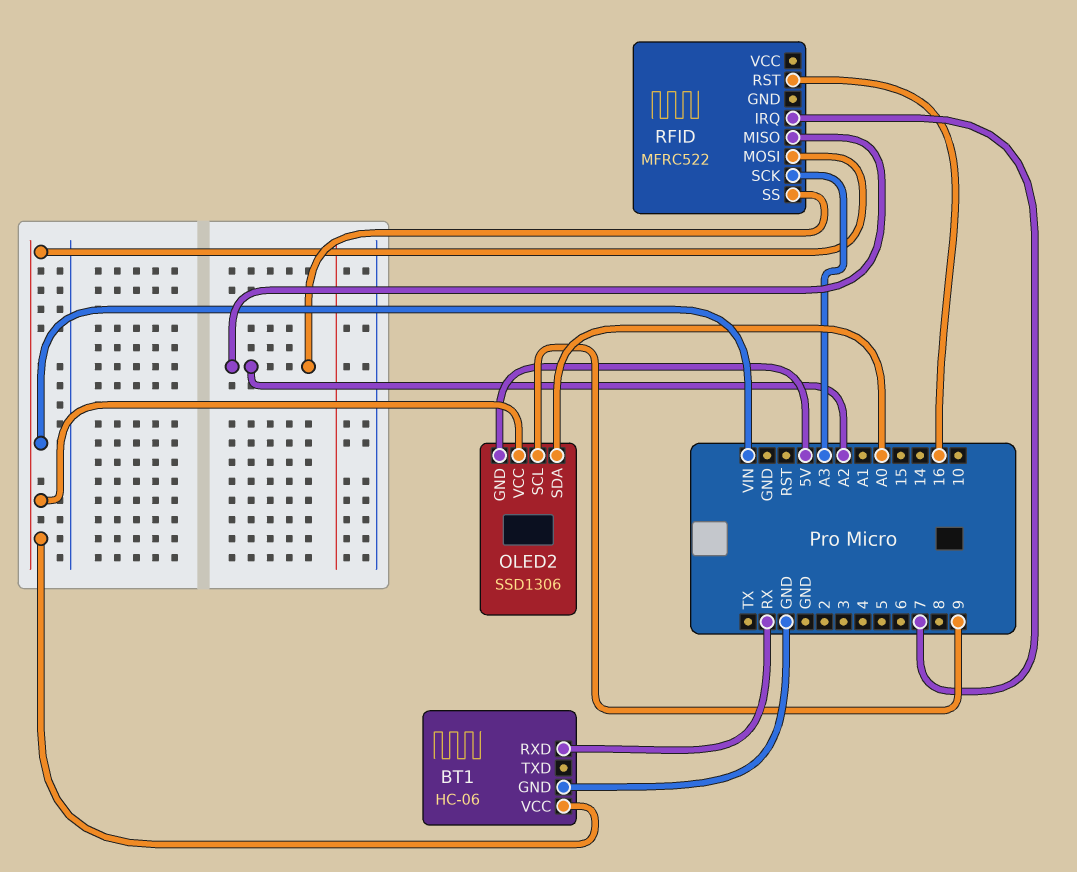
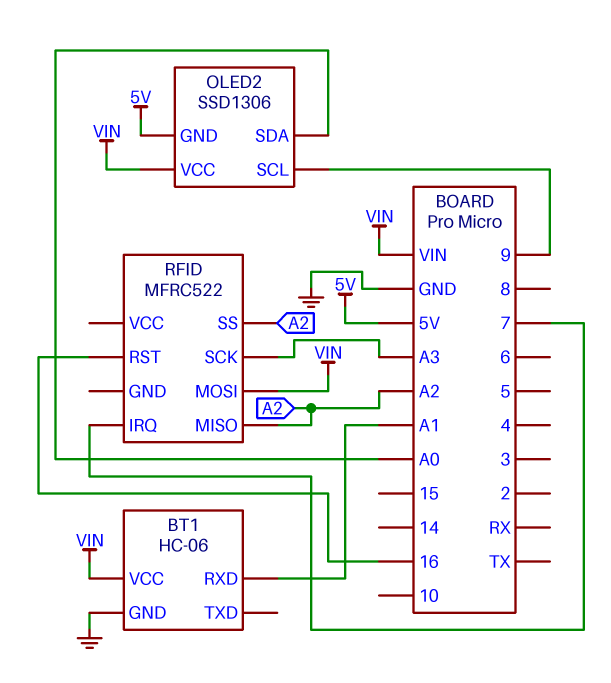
BT1 pin RXD: RX -> A1

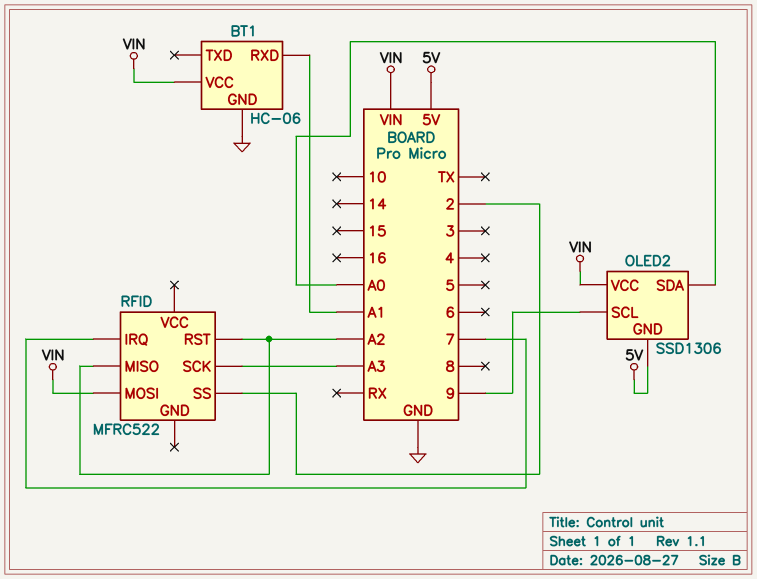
RFID pin RST: 16 -> A2
RFID pin SS: A2 -> 2

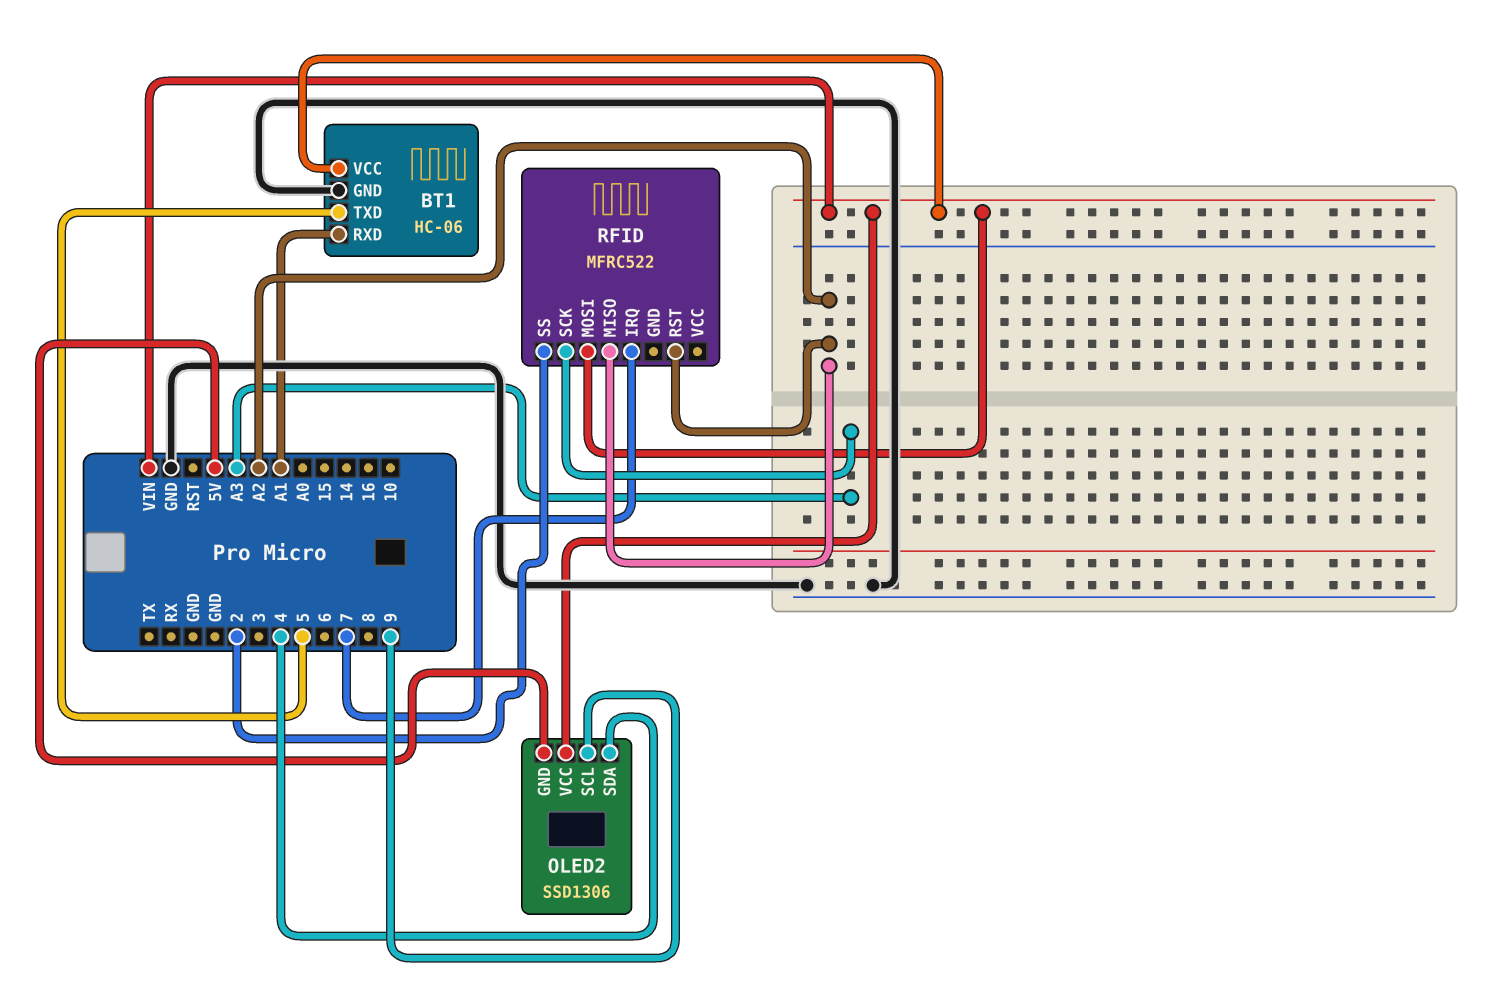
BT1 pin TXD: none -> 5
OLED2 pin SDA: A0 -> 4

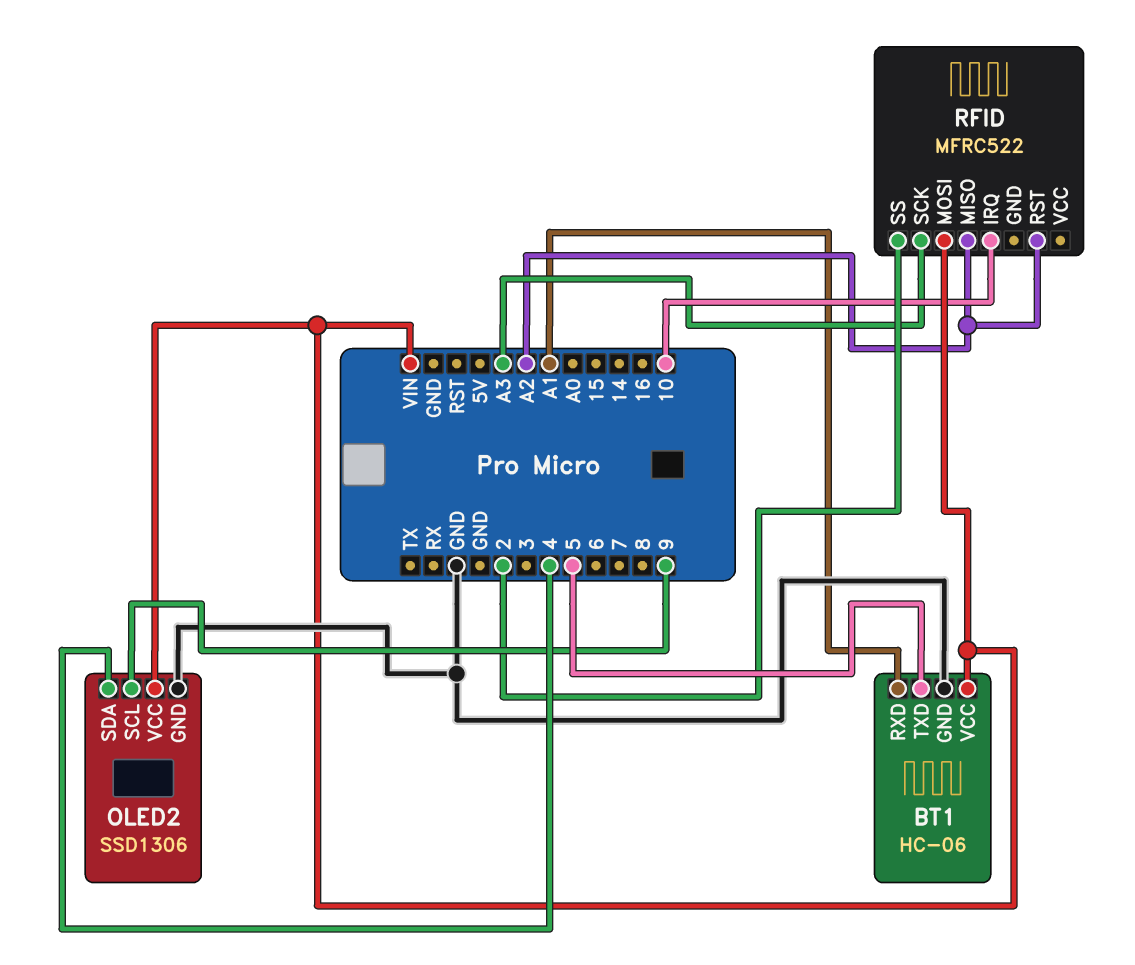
OLED2 pin GND: 5V -> GND
RFID pin IRQ: 7 -> 10

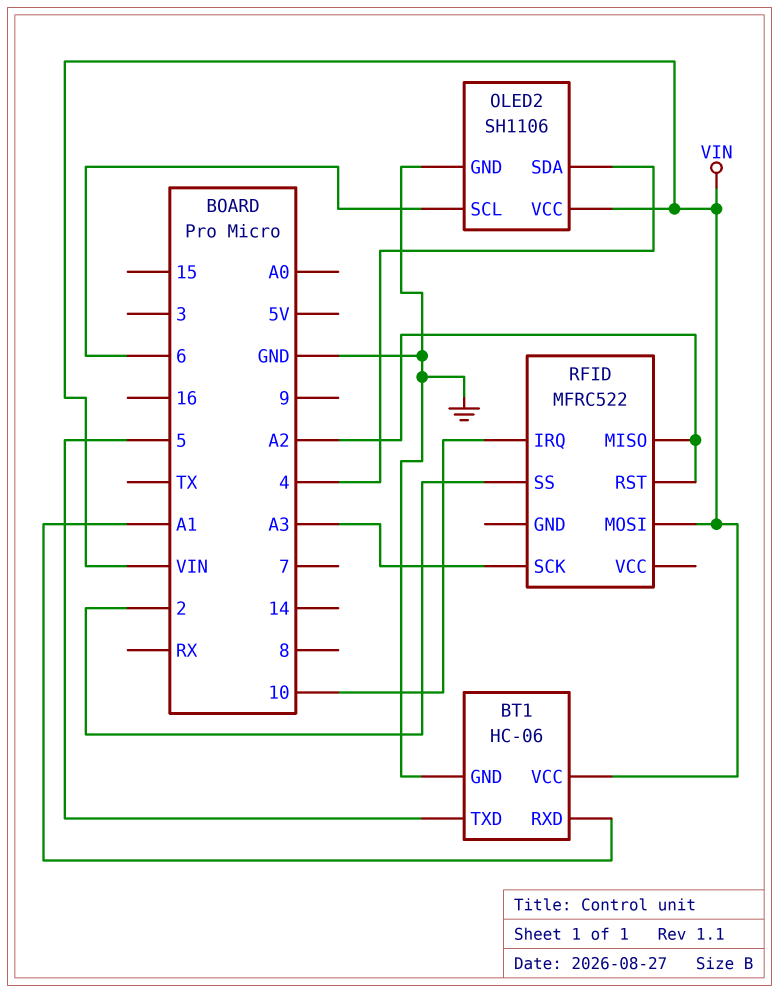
OLED2: SSD1306 -> SH1106
OLED2 pin SCL: 9 -> 6

